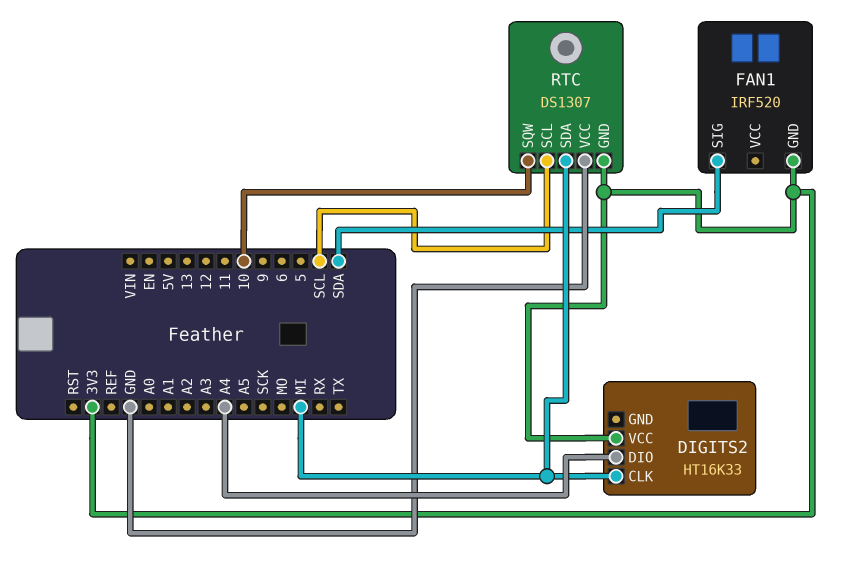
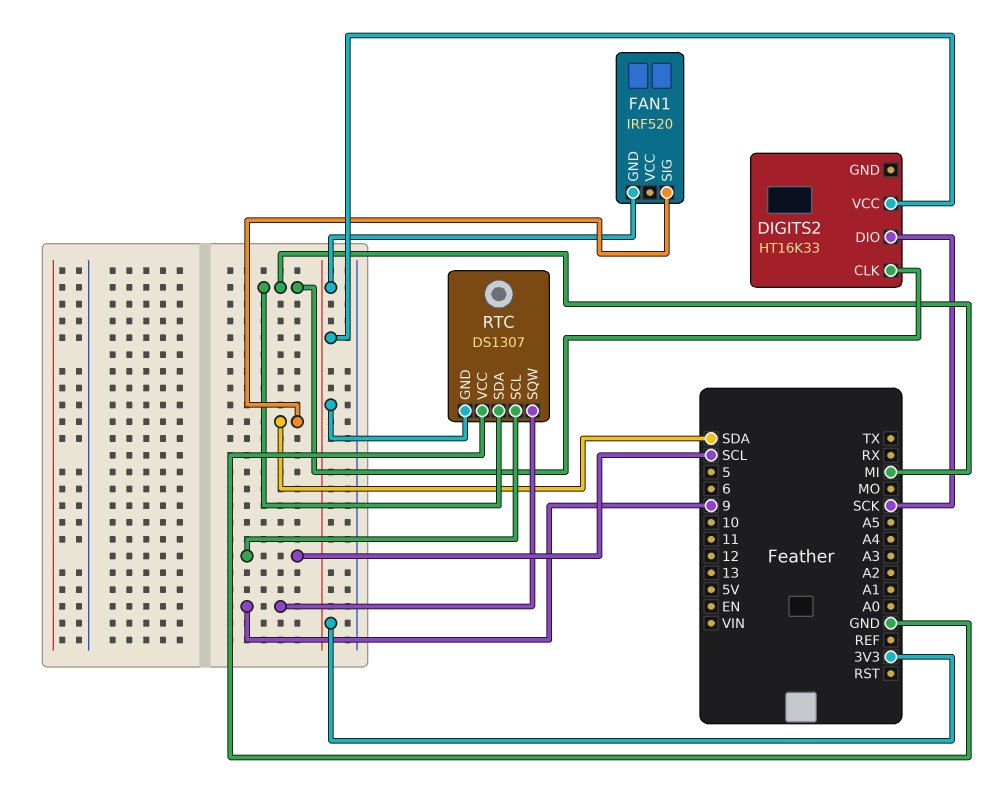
DIGITS2 pin DIO: A4 -> SCK
RTC pin SQW: 10 -> 9

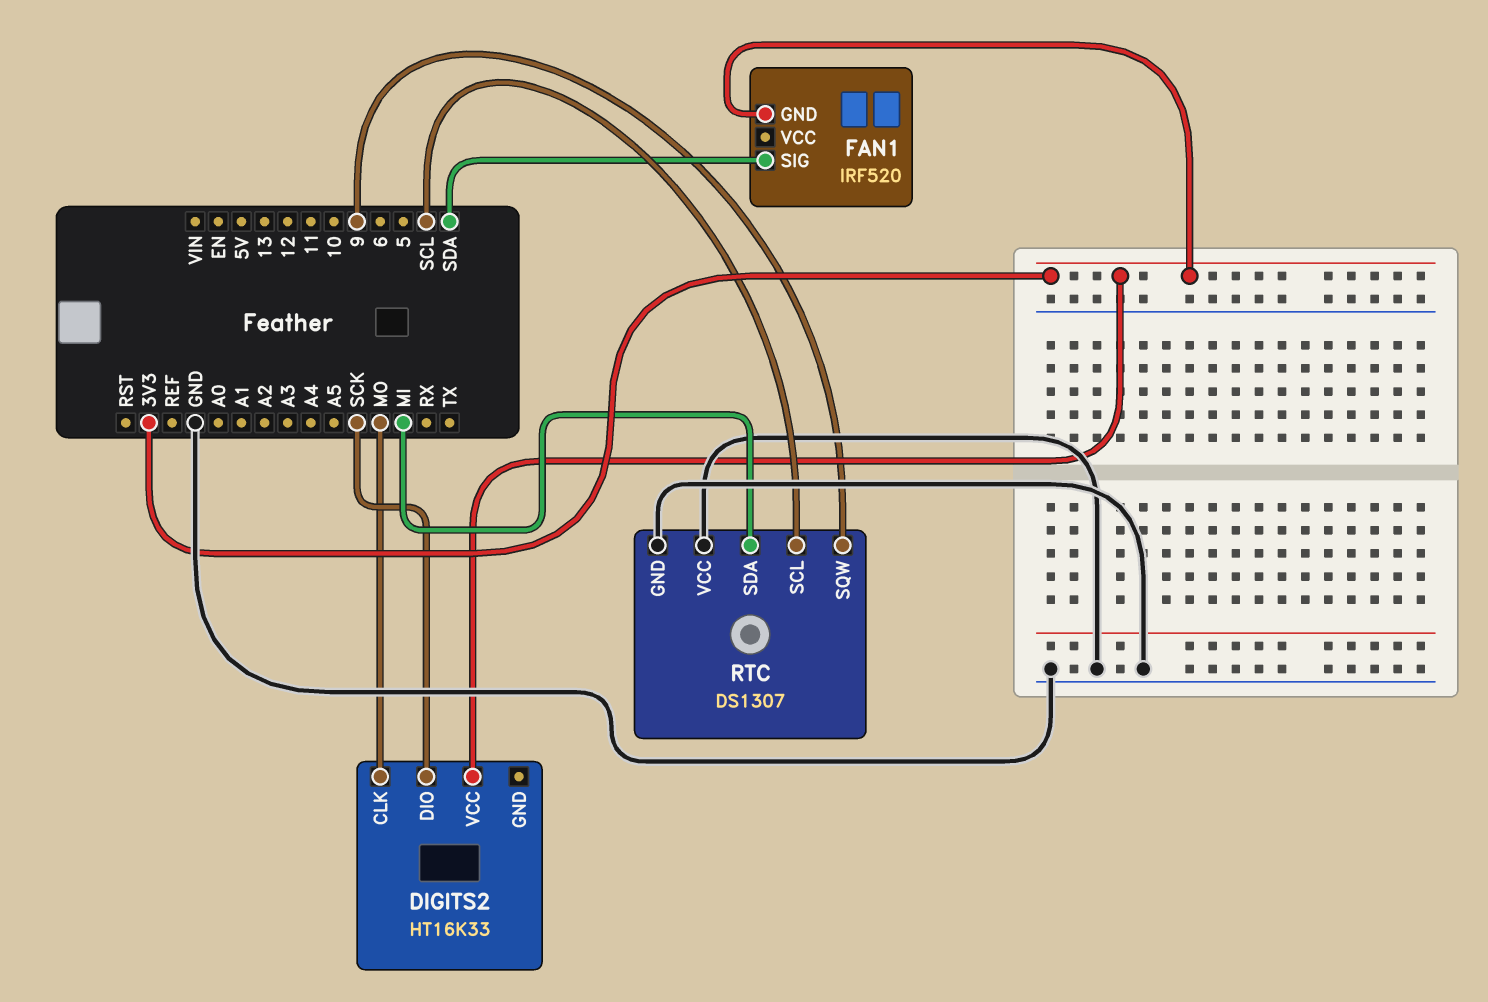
DIGITS2 pin CLK: MI -> MO
RTC pin GND: 3V3 -> GND

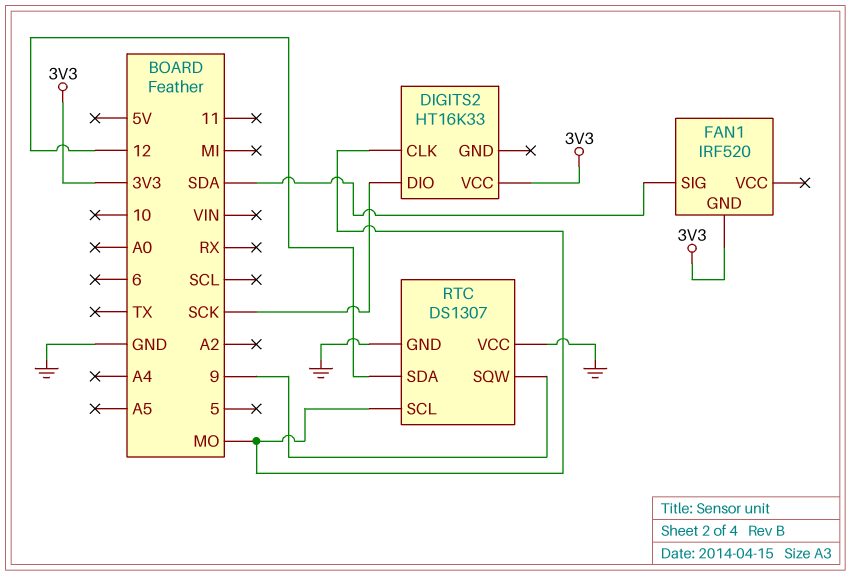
RTC pin SCL: SCL -> MO
RTC pin SDA: MI -> 12

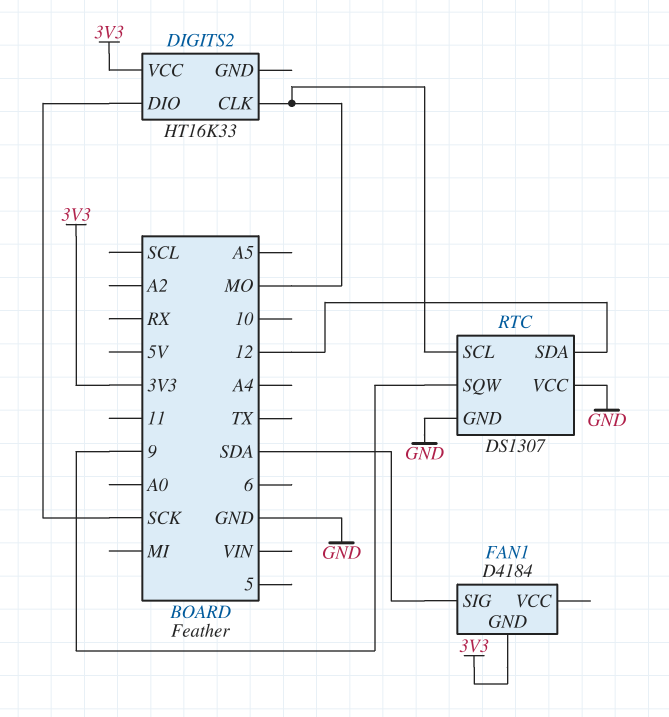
FAN1: IRF520 -> D4184

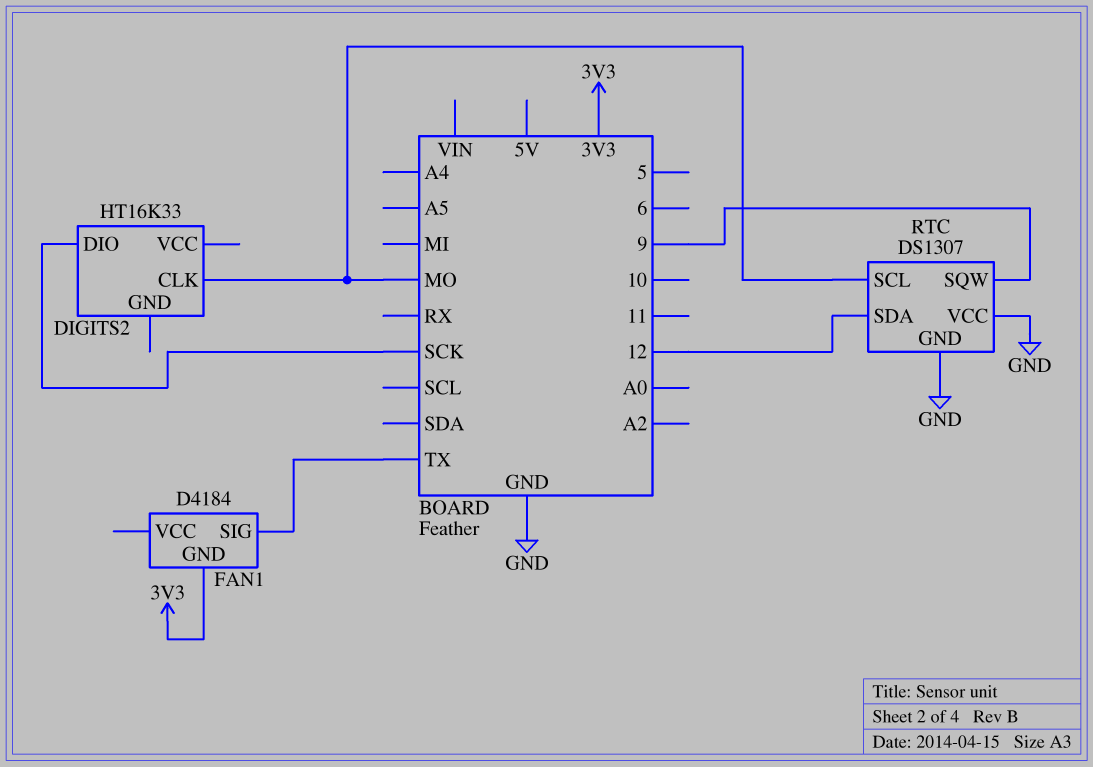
DIGITS2 pin VCC: 3V3 -> none
FAN1 pin SIG: SDA -> TX

